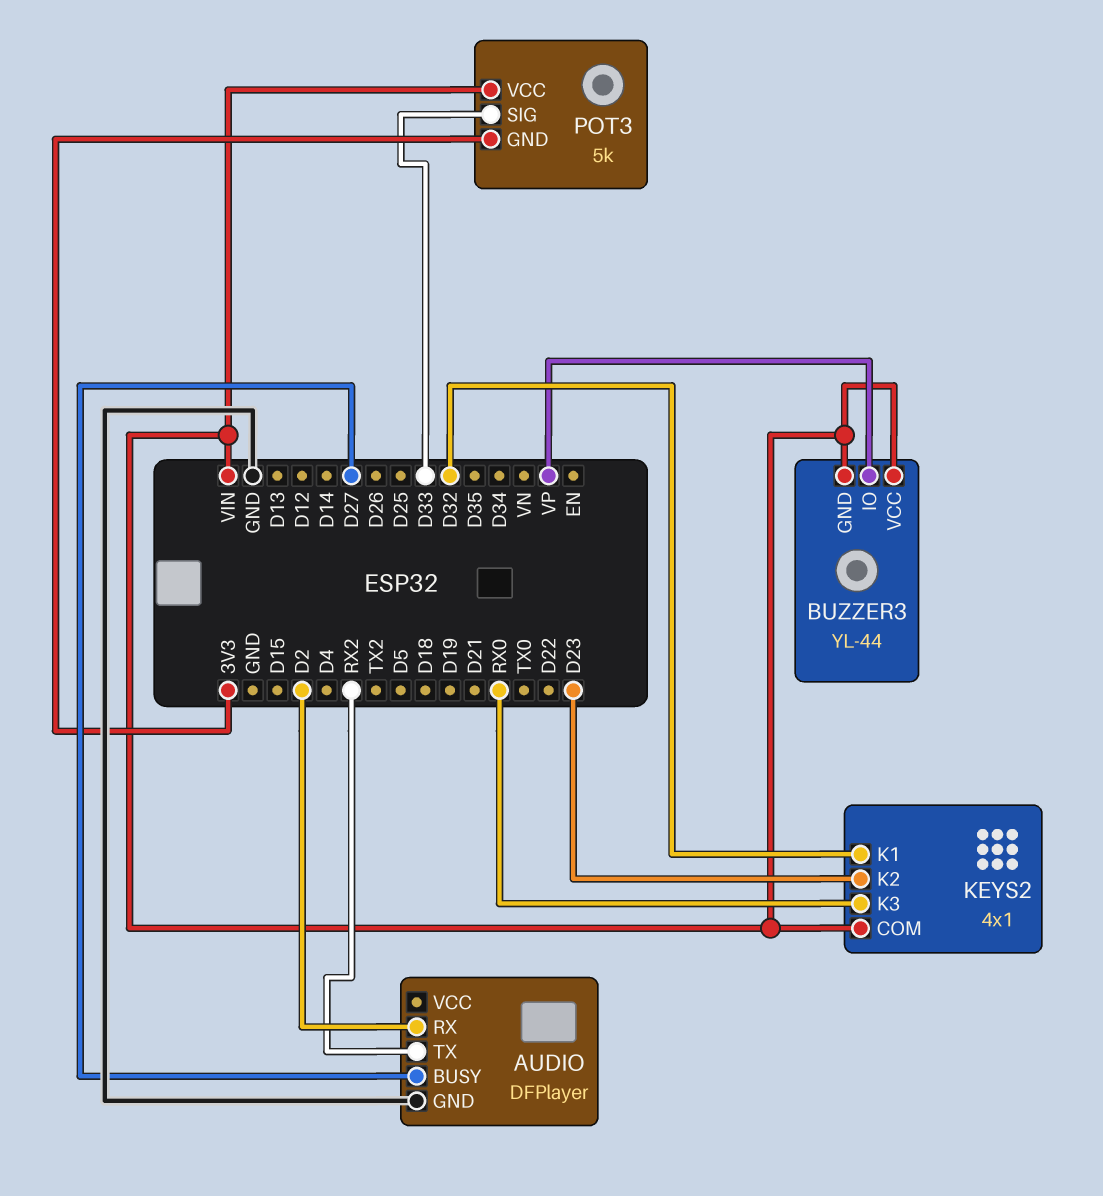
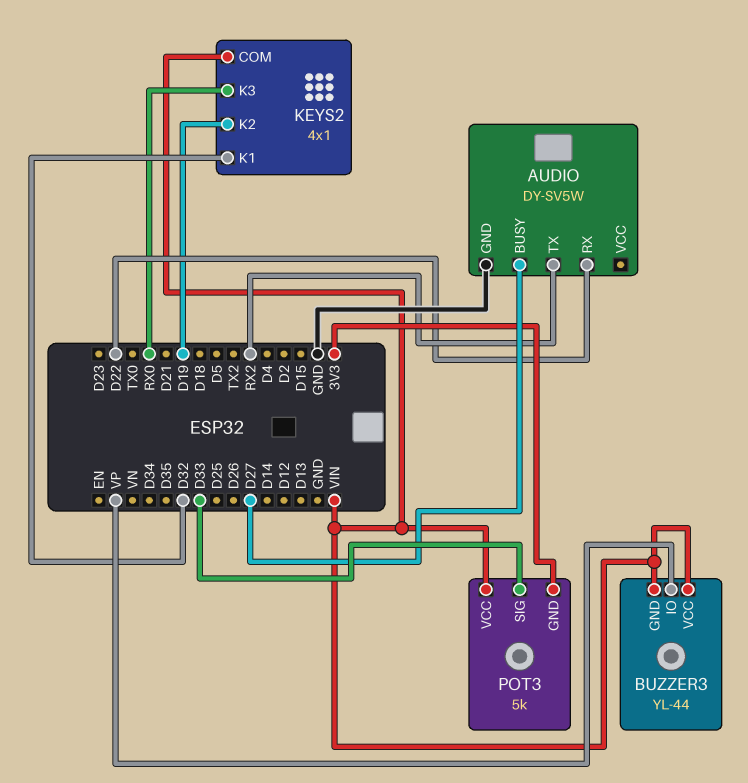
AUDIO: DFPlayer -> DY-SV5W
AUDIO pin RX: D2 -> D22
KEYS2 pin K2: D23 -> D19

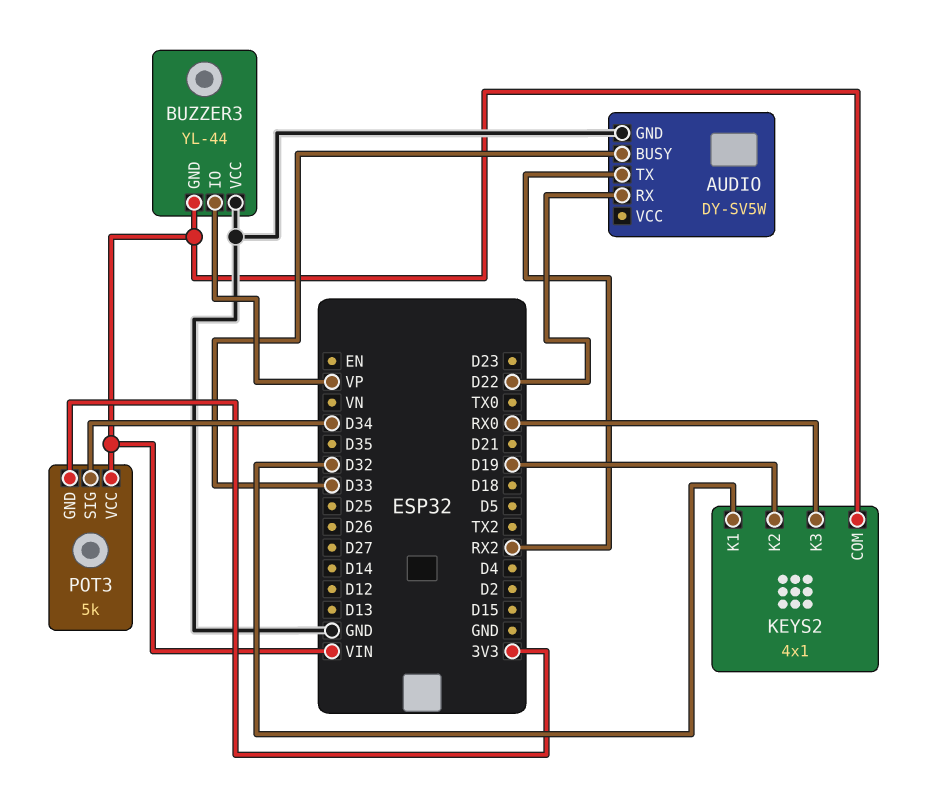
AUDIO pin BUSY: D27 -> D33
BUZZER3 pin VCC: VIN -> GND
POT3 pin SIG: D33 -> D34

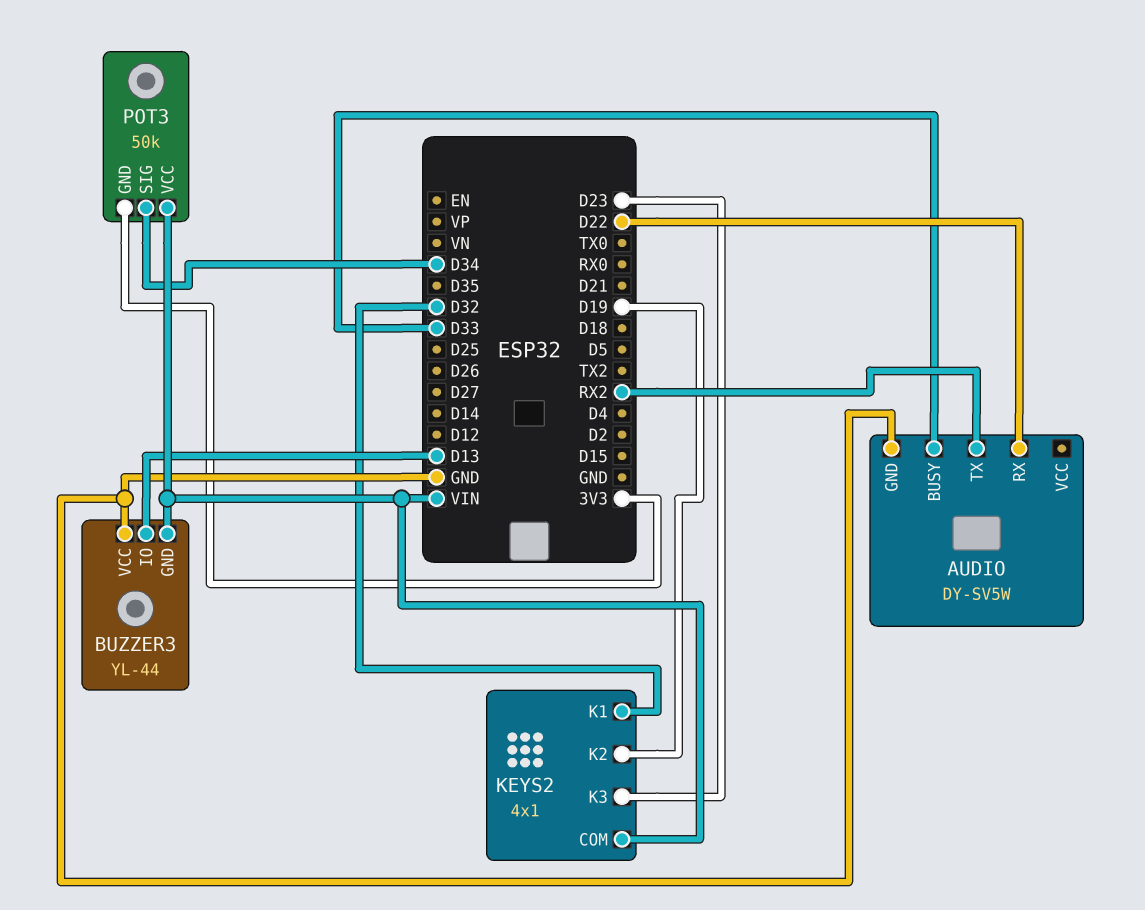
BUZZER3 pin IO: VP -> D13
KEYS2 pin K3: RX0 -> D23
POT3: 5k -> 50k

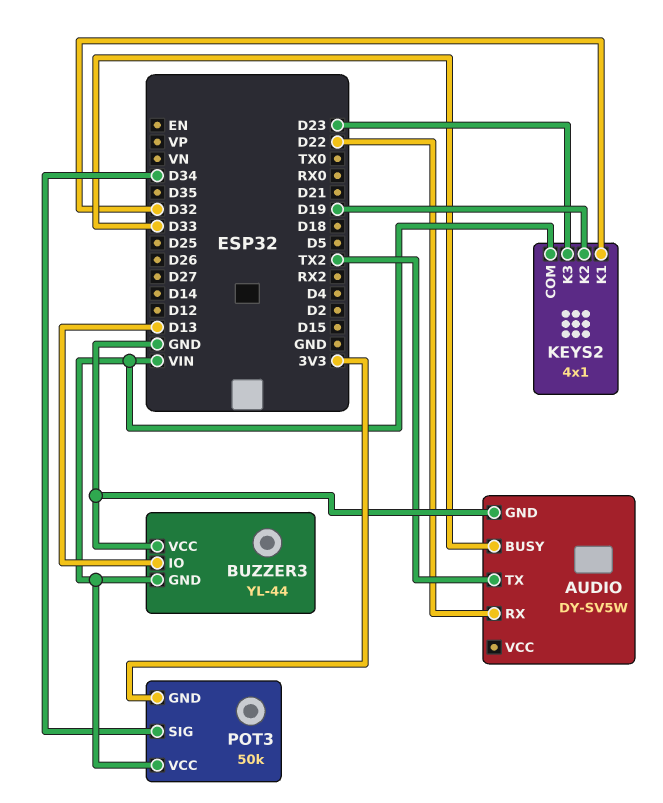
AUDIO pin TX: RX2 -> TX2

